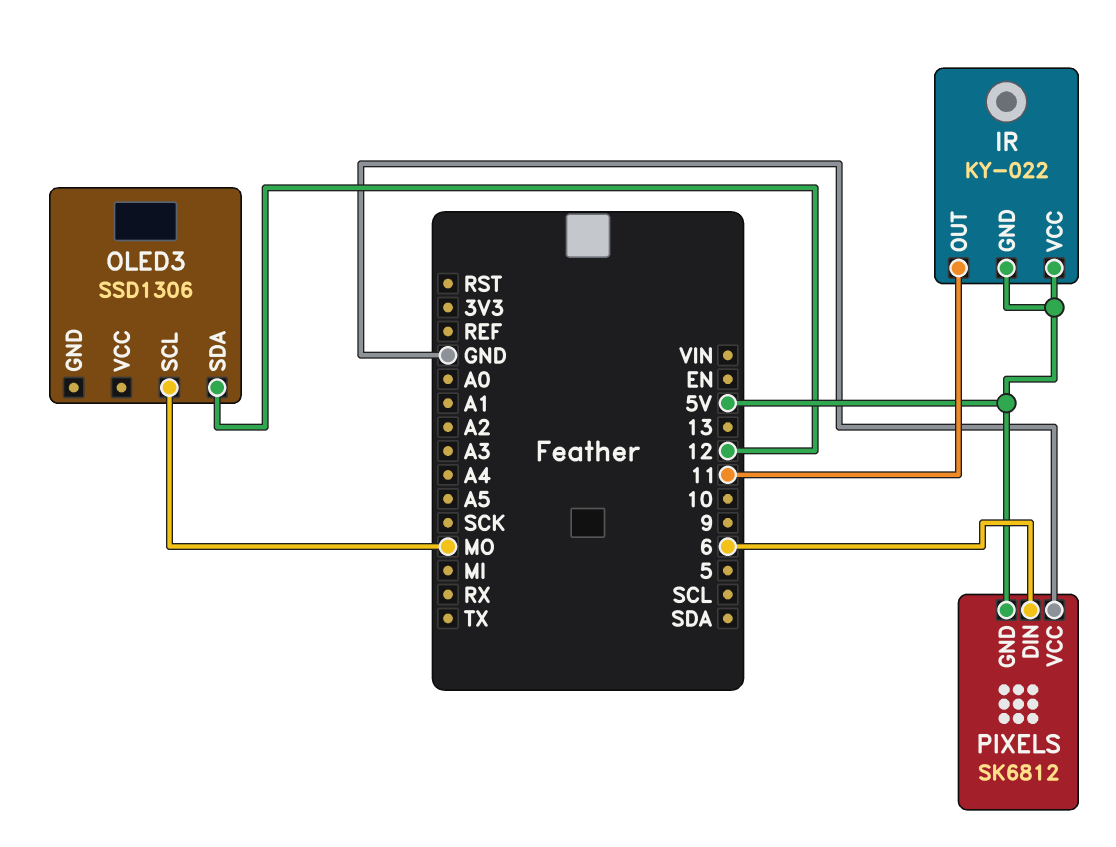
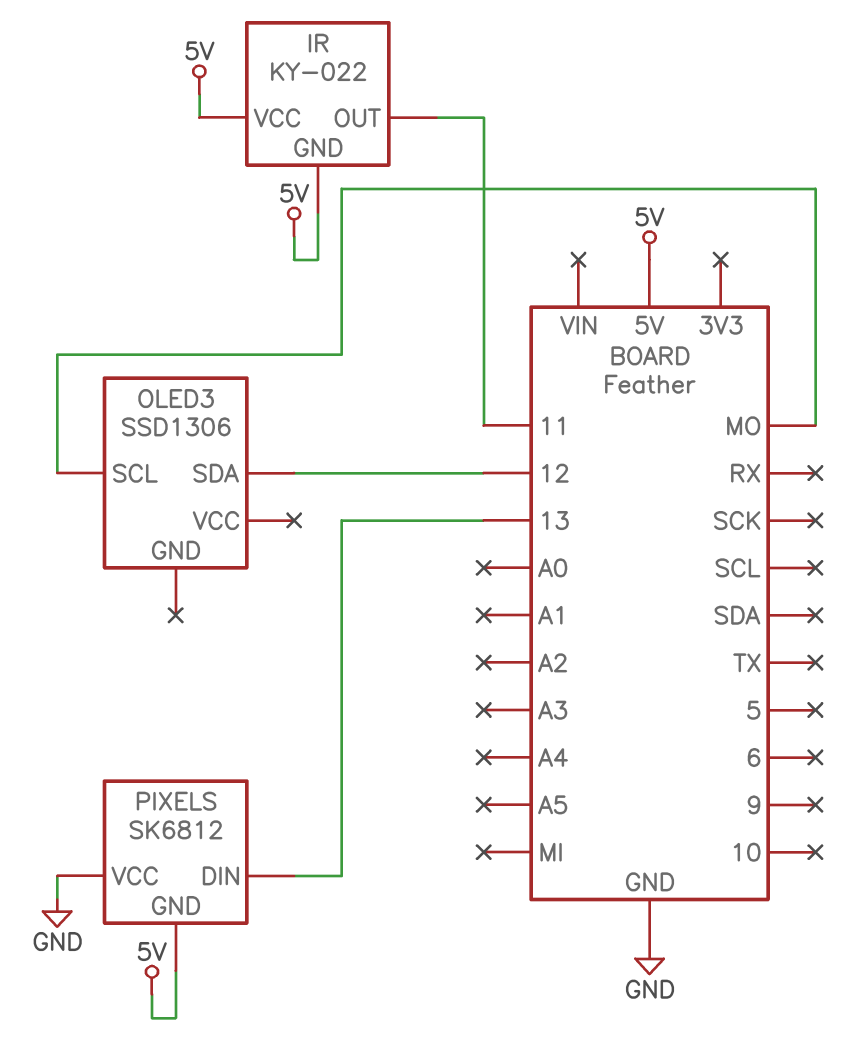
PIXELS pin DIN: 6 -> 13

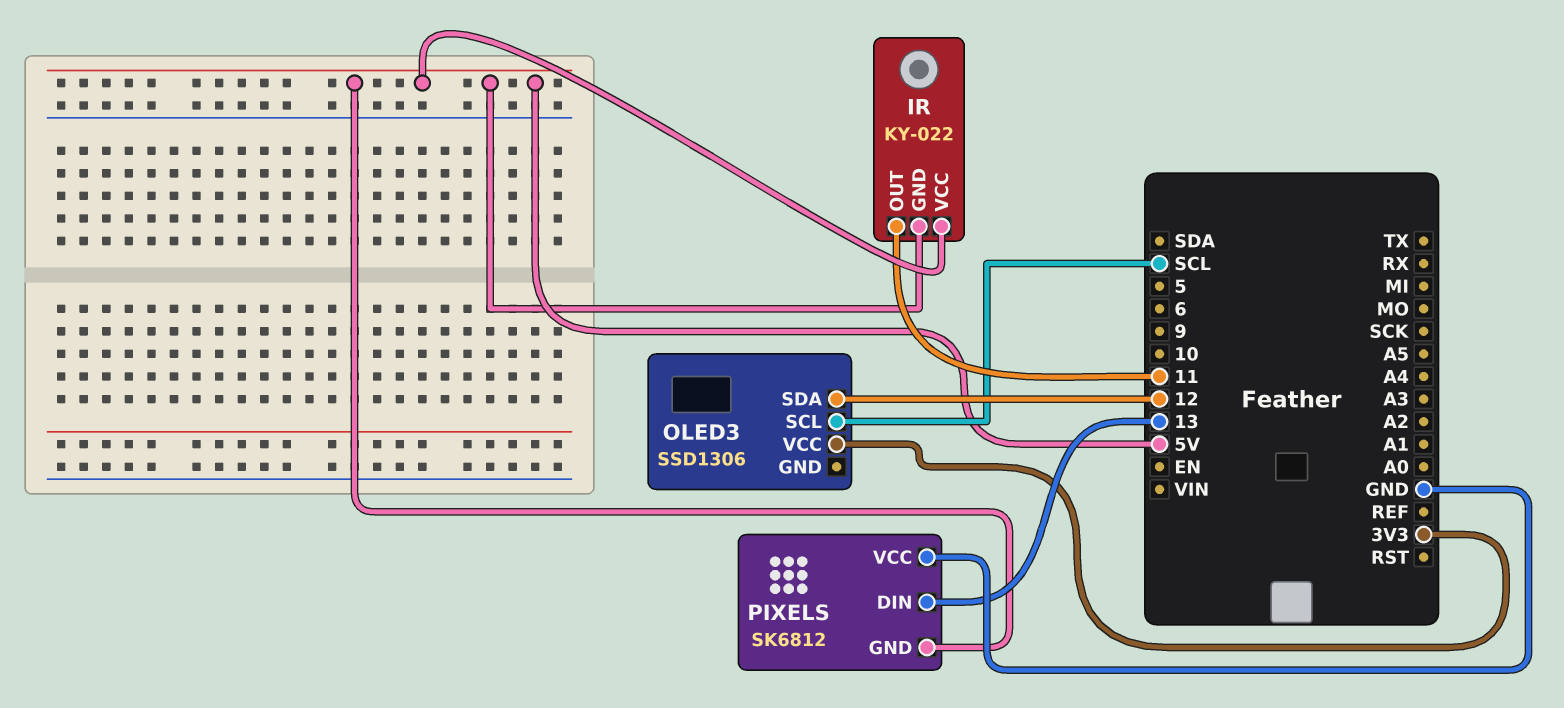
OLED3 pin SCL: MO -> SCL
OLED3 pin VCC: none -> 3V3

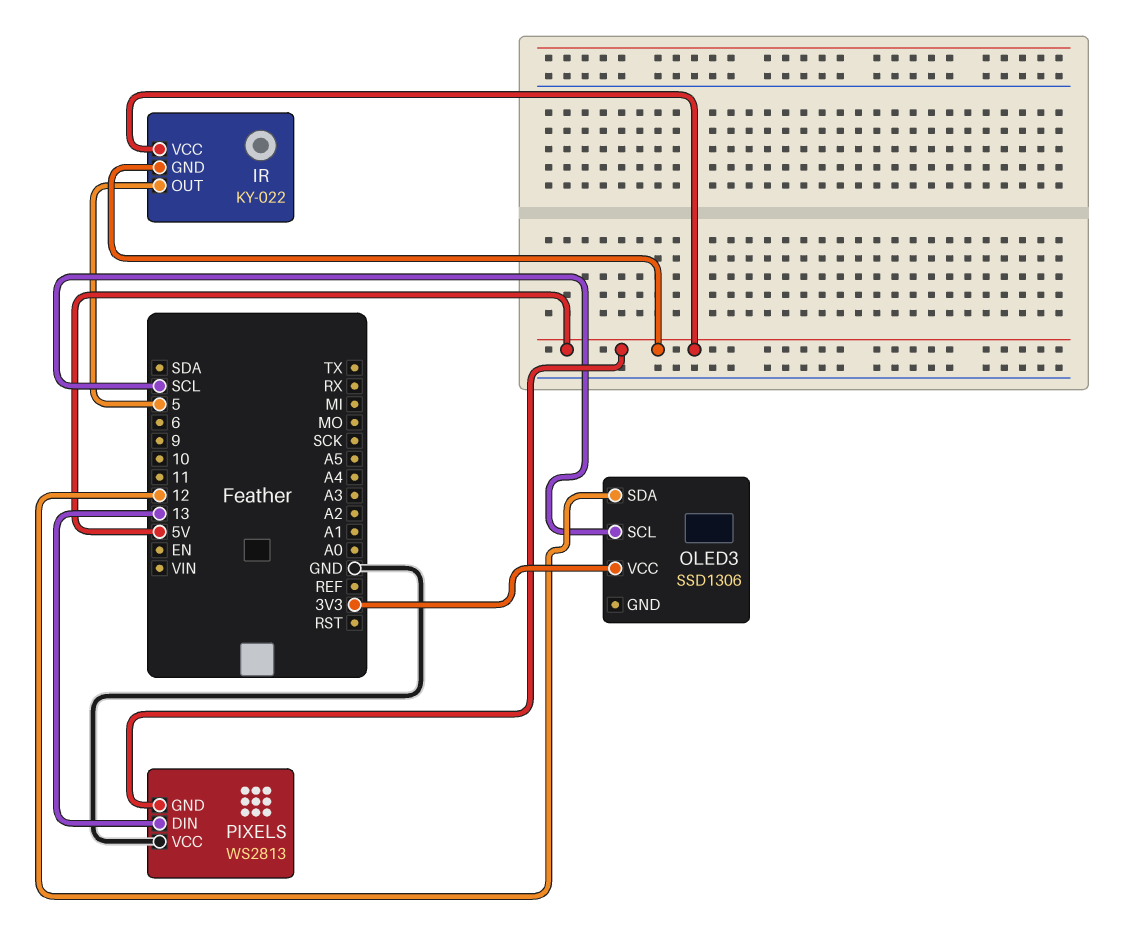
IR pin OUT: 11 -> 5
PIXELS: SK6812 -> WS2813

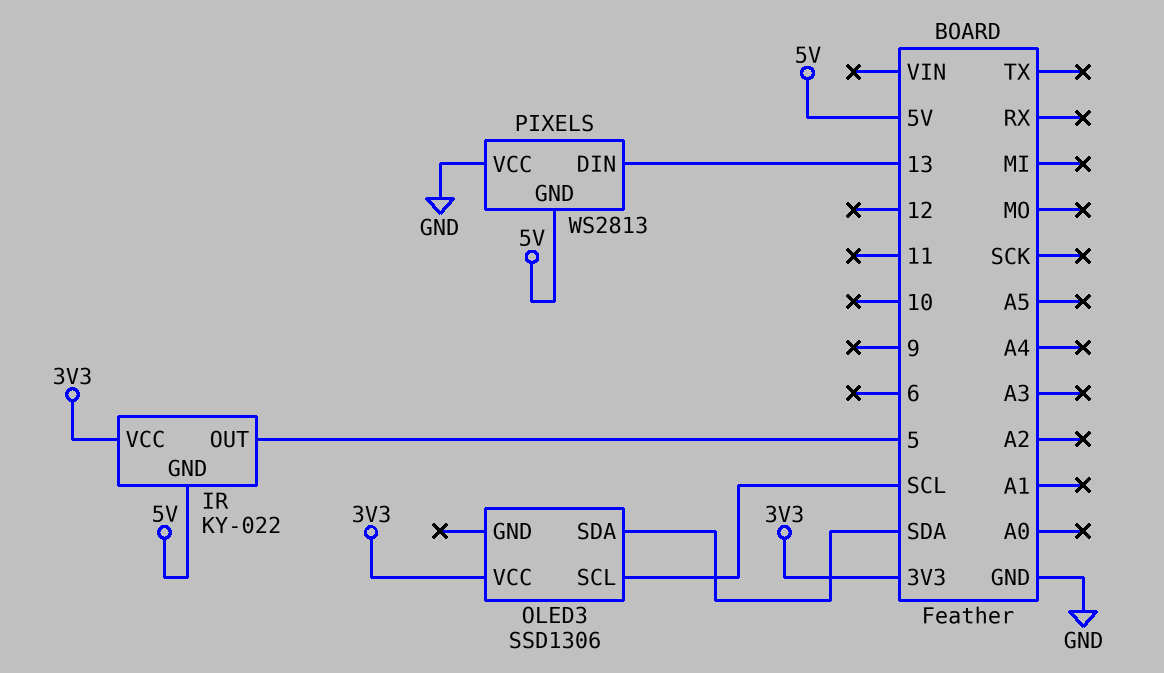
IR pin VCC: 5V -> 3V3
OLED3 pin SDA: 12 -> SDA

